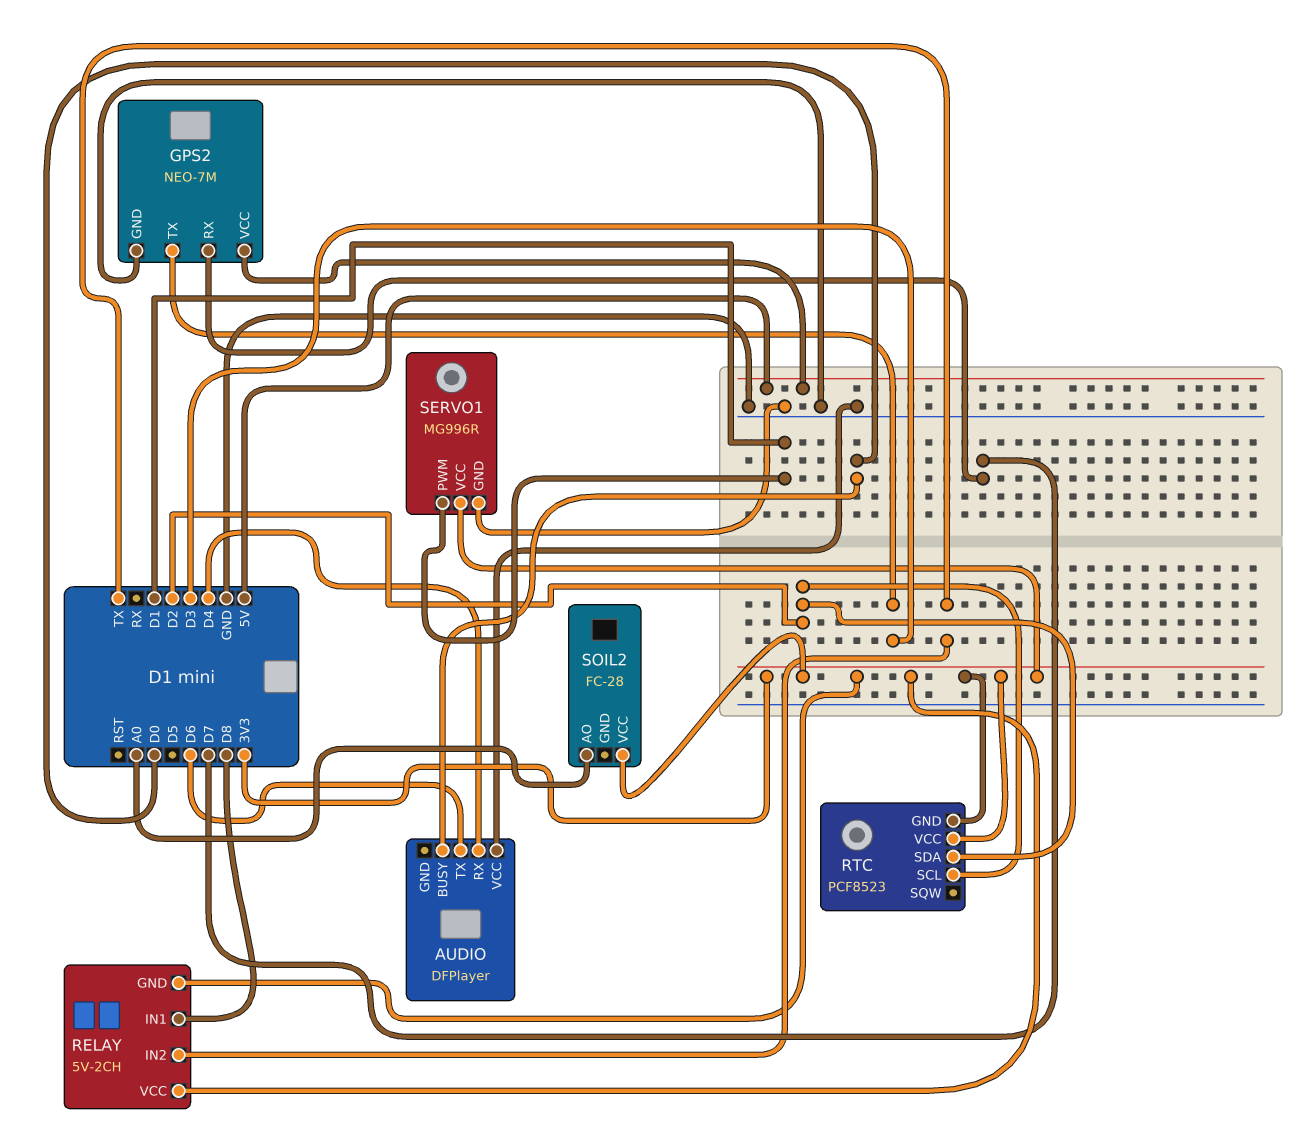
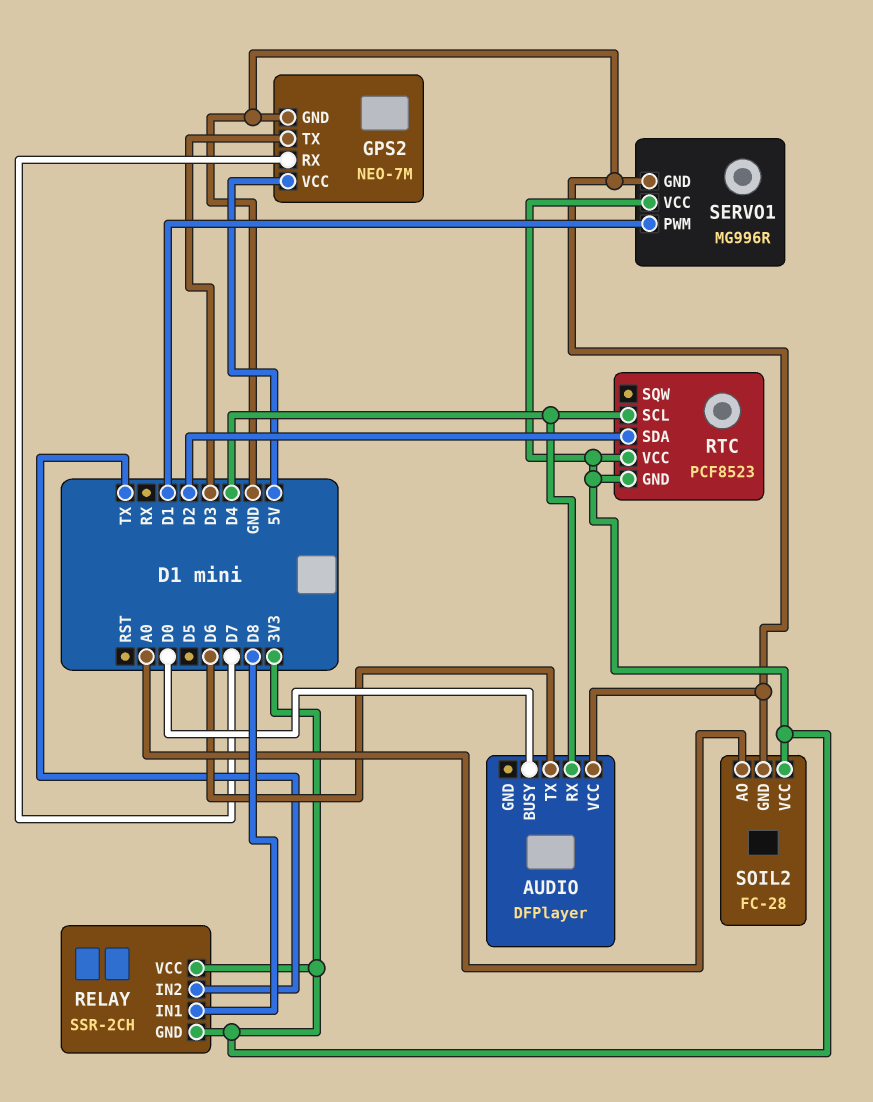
RELAY: 5V-2CH -> SSR-2CH
RTC pin SCL: D2 -> D4
SOIL2 pin GND: none -> GND

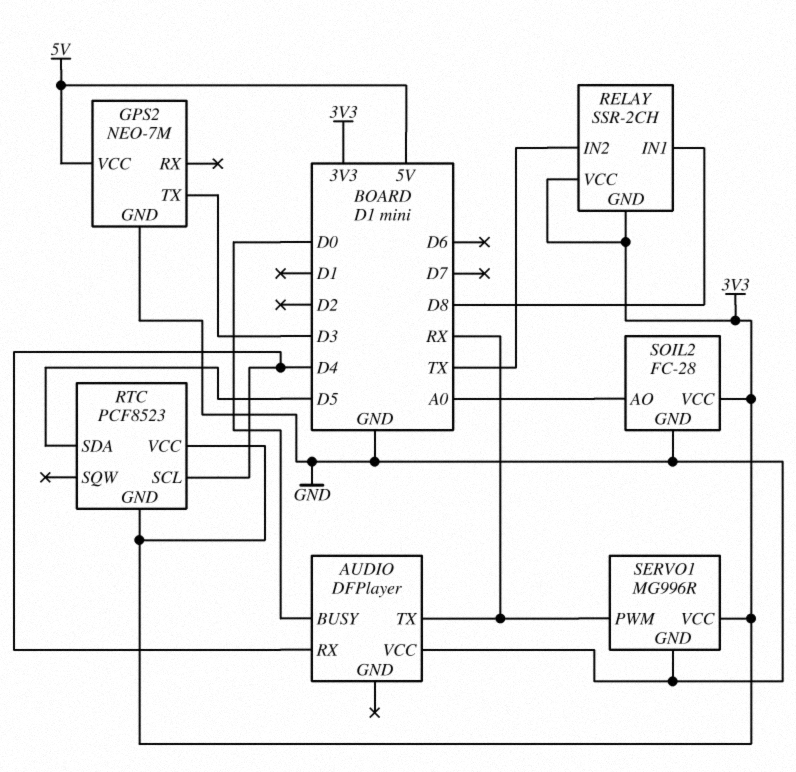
AUDIO pin TX: D6 -> RX
GPS2 pin RX: D7 -> none
RTC pin SDA: D2 -> D5
SERVO1 pin PWM: D1 -> RX

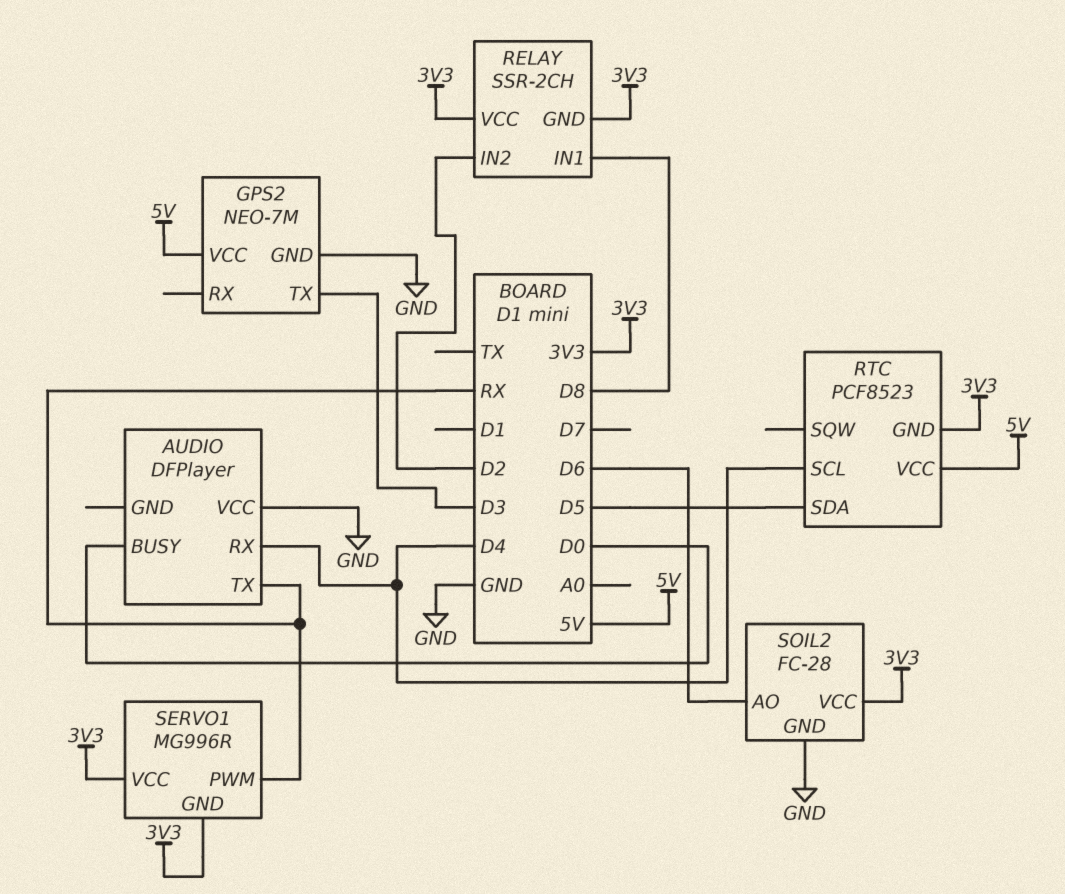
RELAY pin IN2: TX -> D2
RTC pin VCC: 3V3 -> 5V
SERVO1 pin GND: GND -> 3V3
SOIL2 pin AO: A0 -> D6

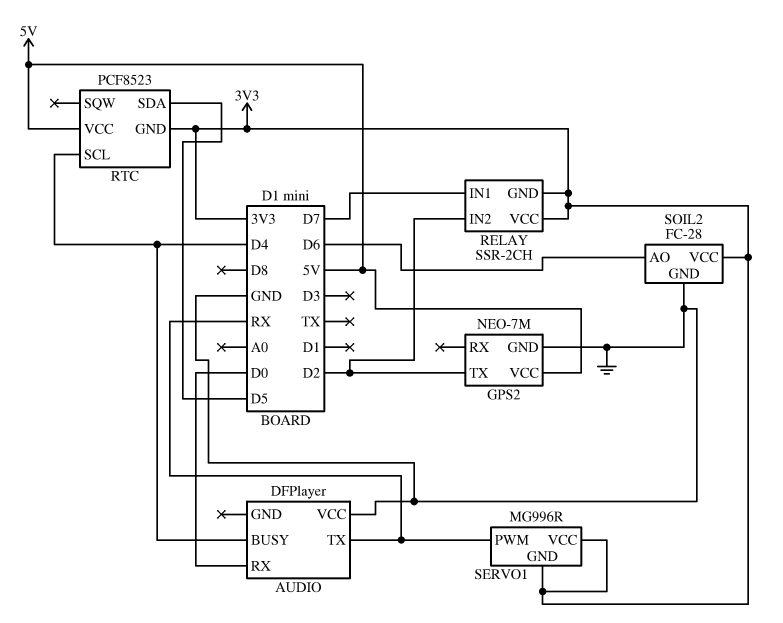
AUDIO pin BUSY: D0 -> D4
AUDIO pin RX: D4 -> D0
GPS2 pin TX: D3 -> D2
RELAY pin IN1: D8 -> D7

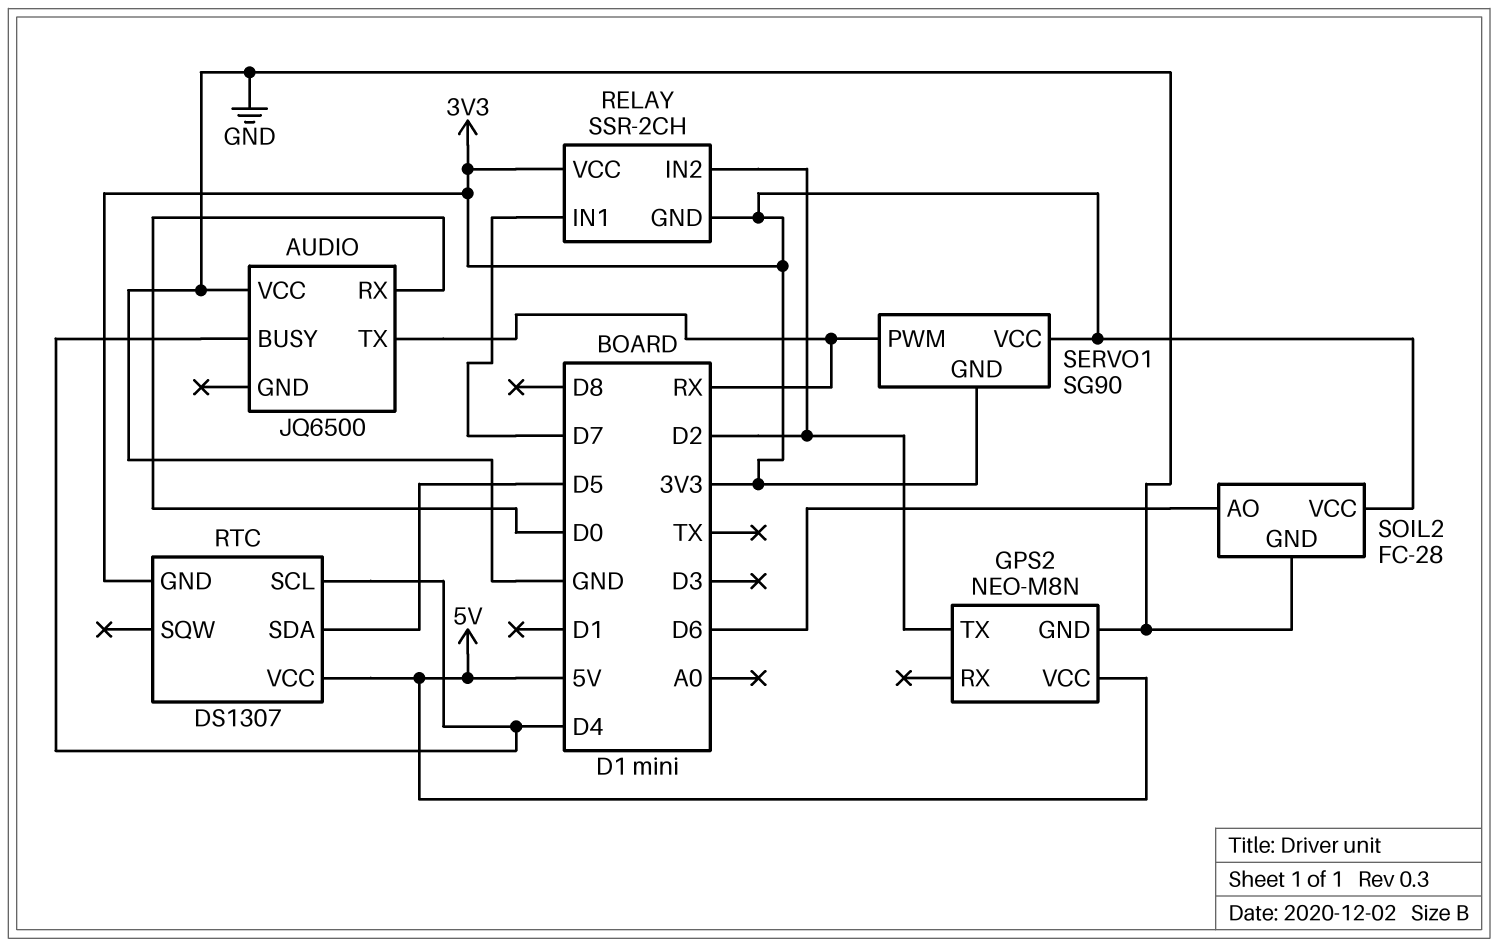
AUDIO: DFPlayer -> JQ6500
GPS2: NEO-7M -> NEO-M8N
RTC: PCF8523 -> DS1307
SERVO1: MG996R -> SG90

